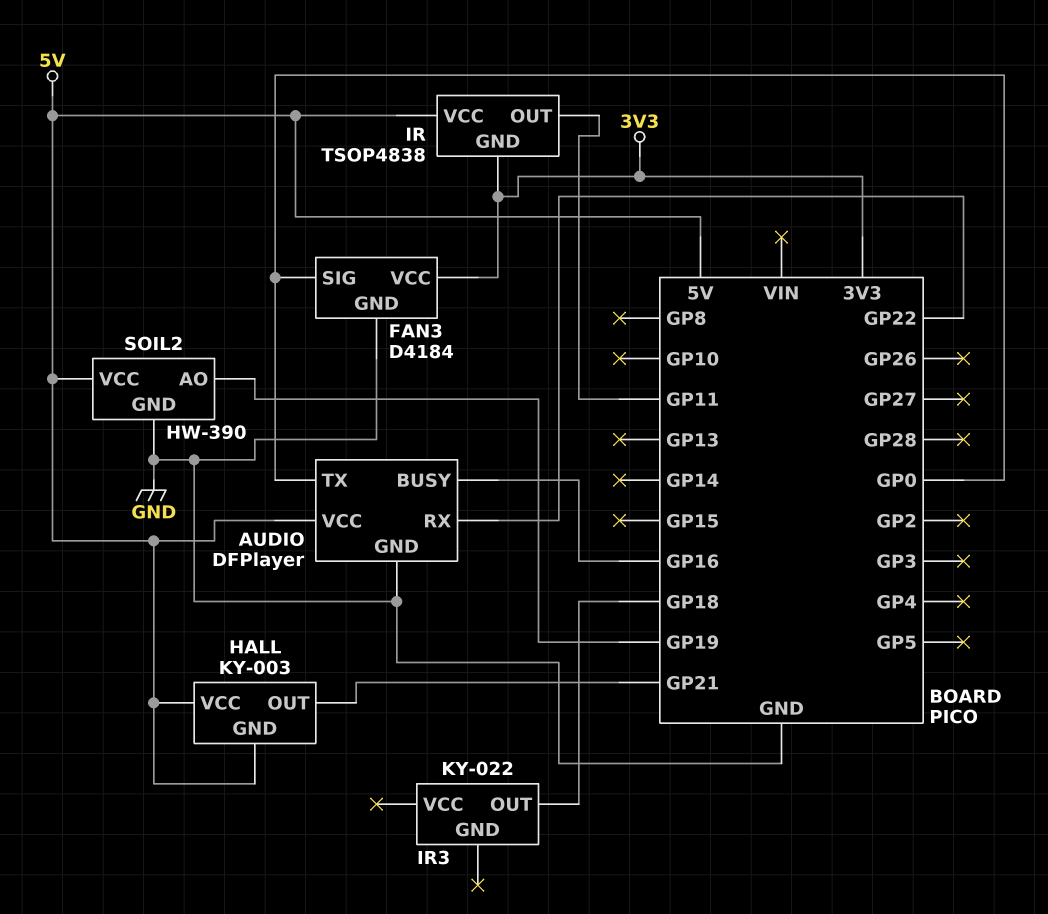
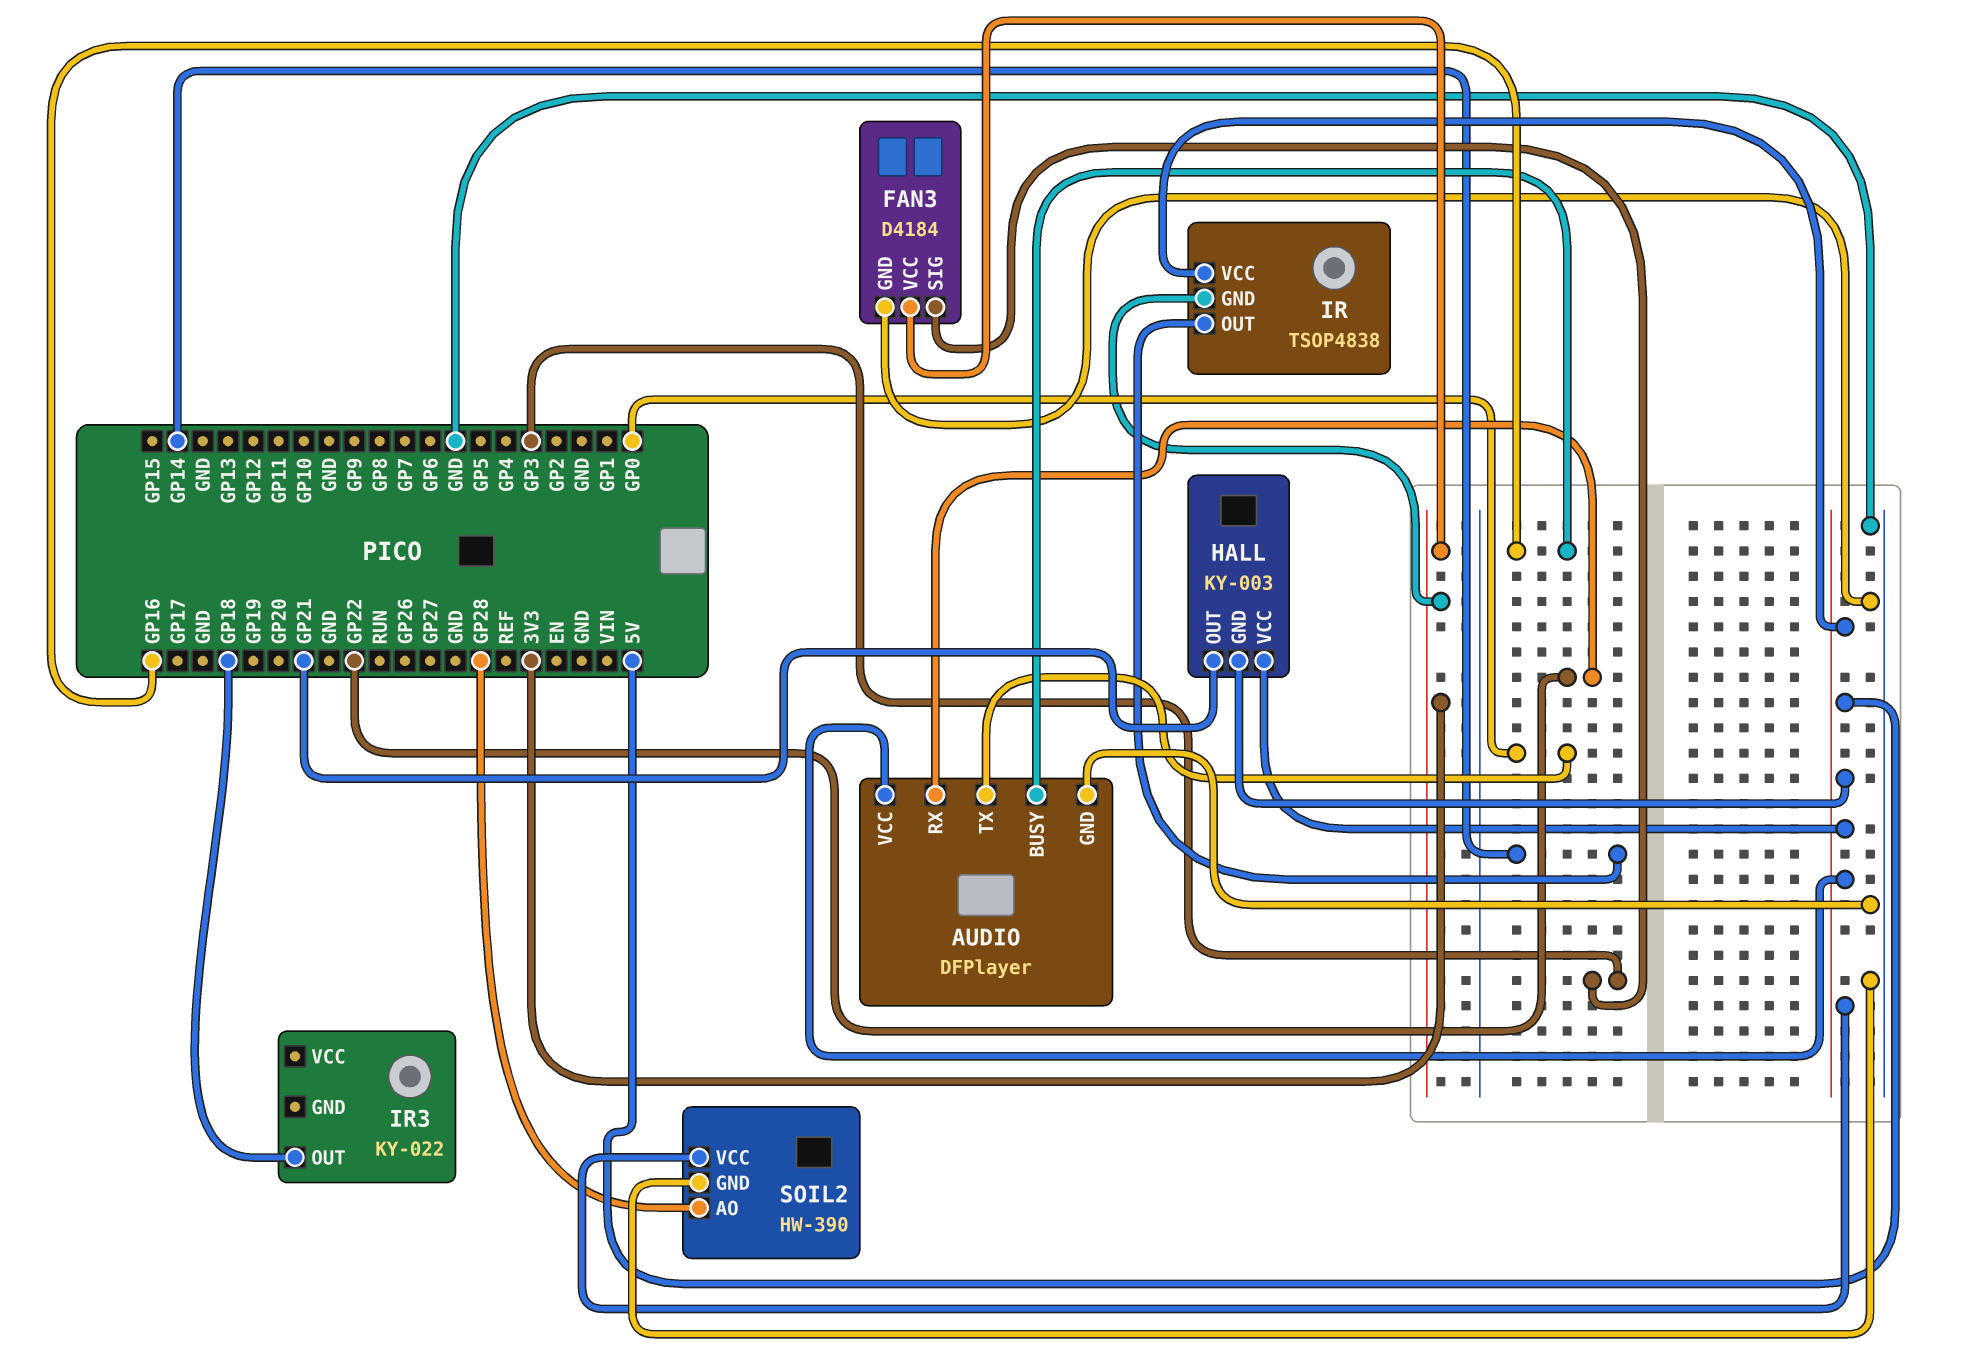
FAN3 pin SIG: GP0 -> GP3
IR pin OUT: GP11 -> GP14
SOIL2 pin AO: GP19 -> GP28

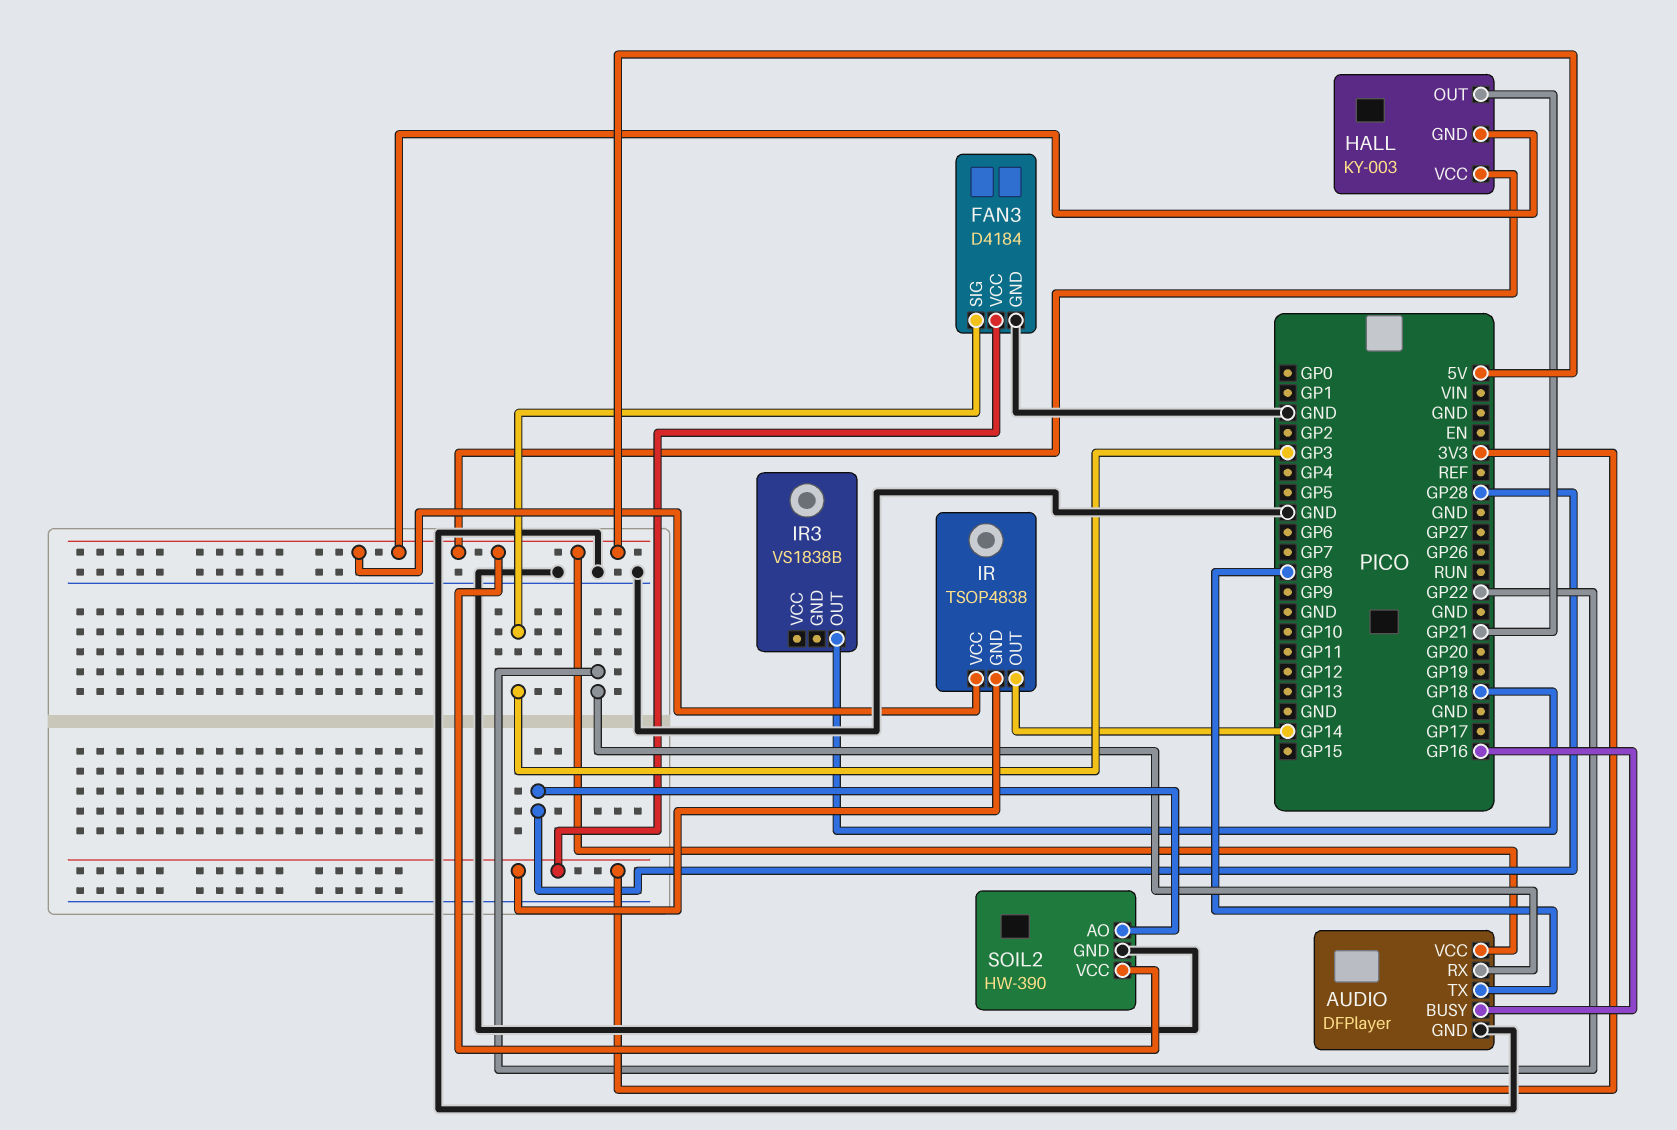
AUDIO pin TX: GP0 -> GP8
IR3: KY-022 -> VS1838B

